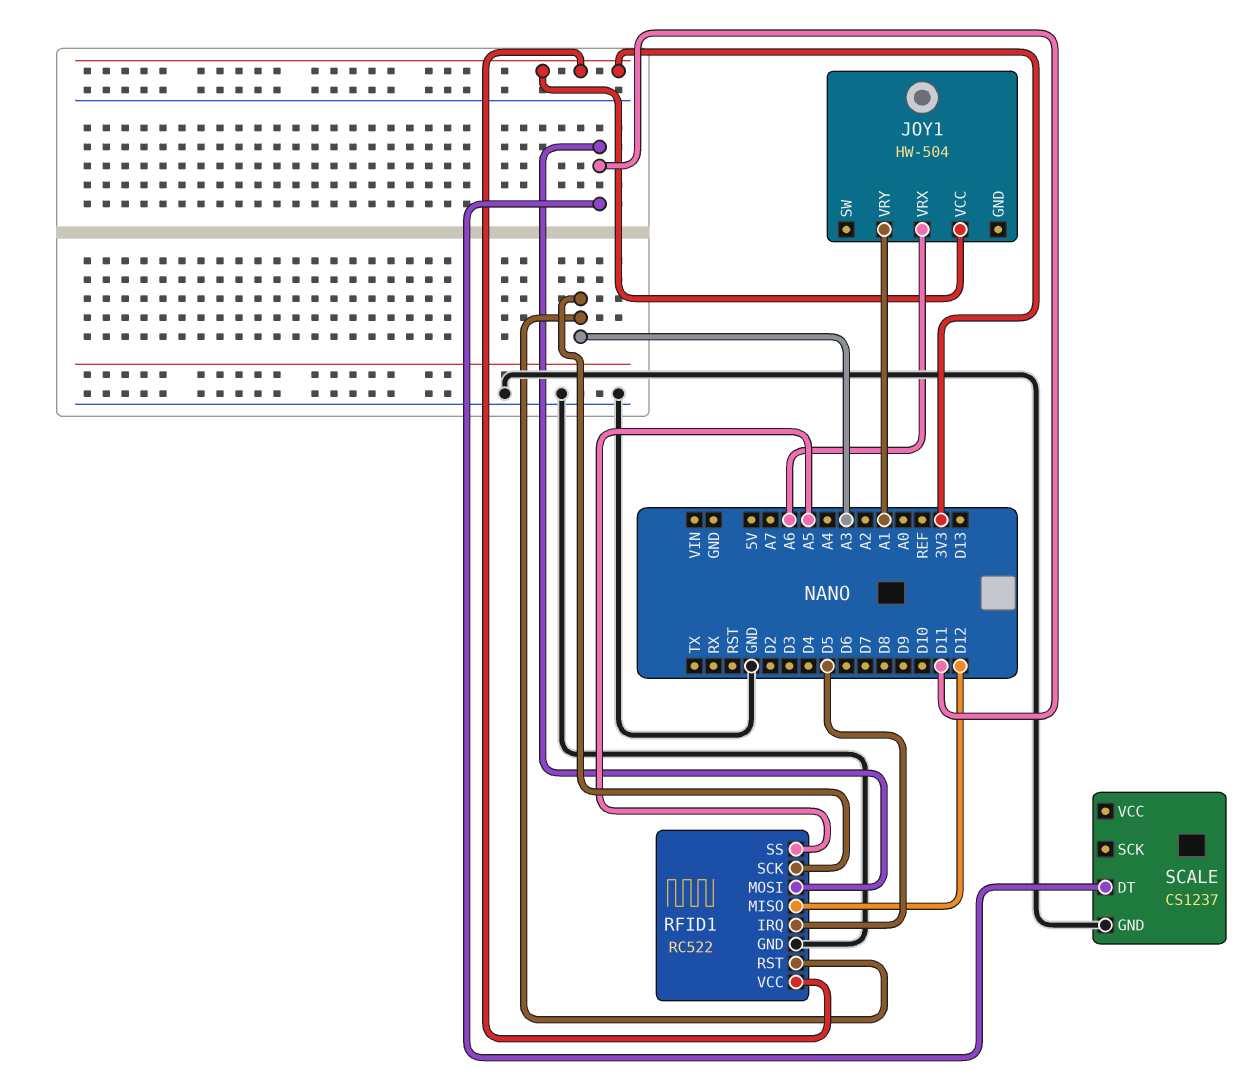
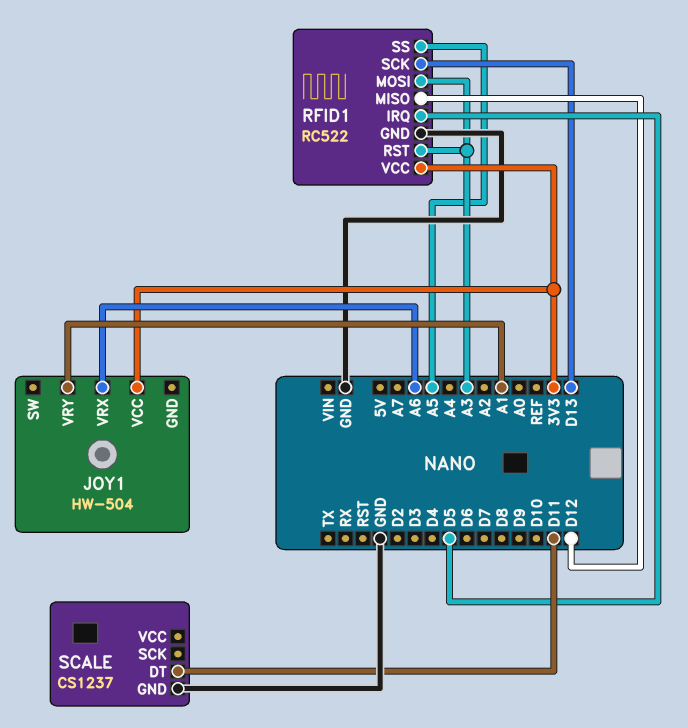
RFID1 pin MOSI: D11 -> A3
RFID1 pin SCK: A3 -> D13

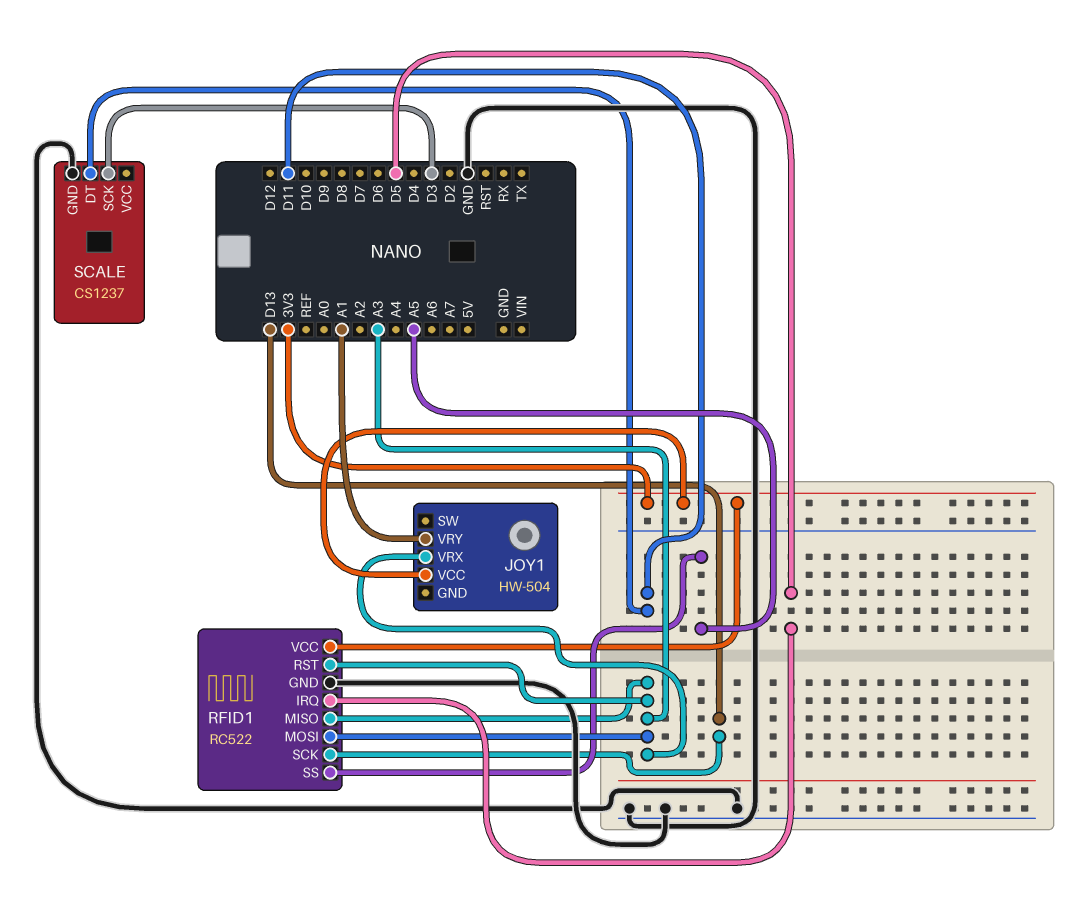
JOY1 pin VRX: A6 -> A3
RFID1 pin MISO: D12 -> A3
SCALE pin SCK: none -> D3

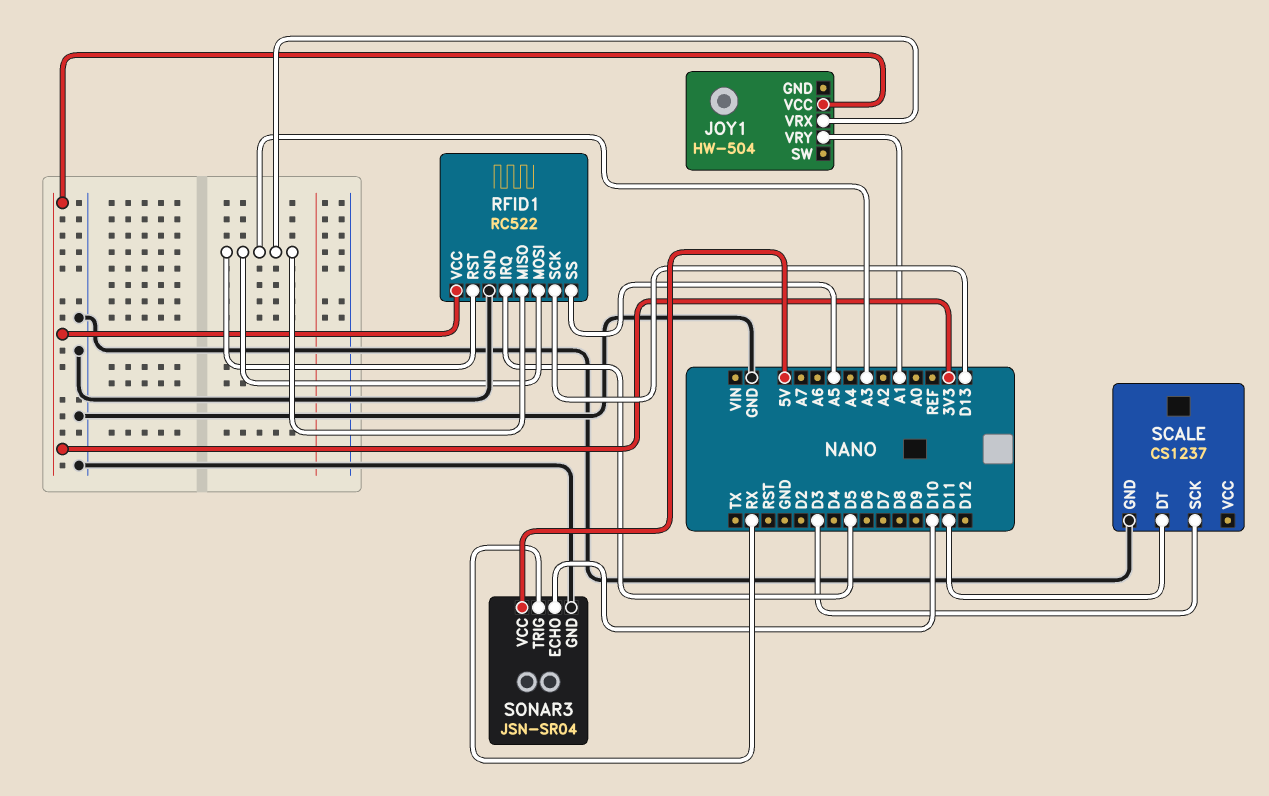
SONAR3: none -> JSN-SR04
SONAR3 pin ECHO: none -> D10
SONAR3 pin GND: none -> GND
SONAR3 pin TRIG: none -> RX
SONAR3 pin VCC: none -> 5V

